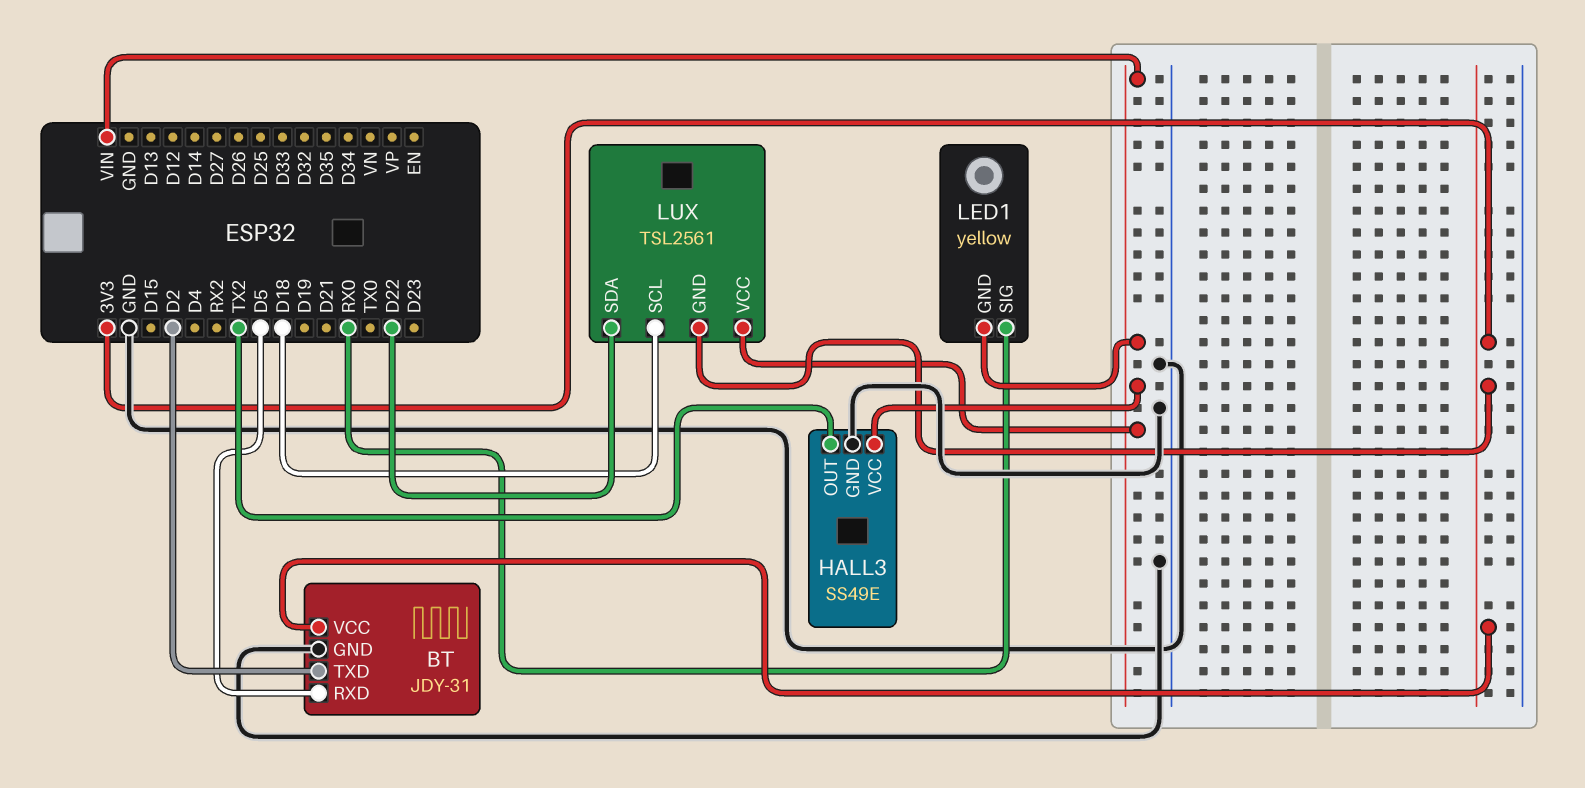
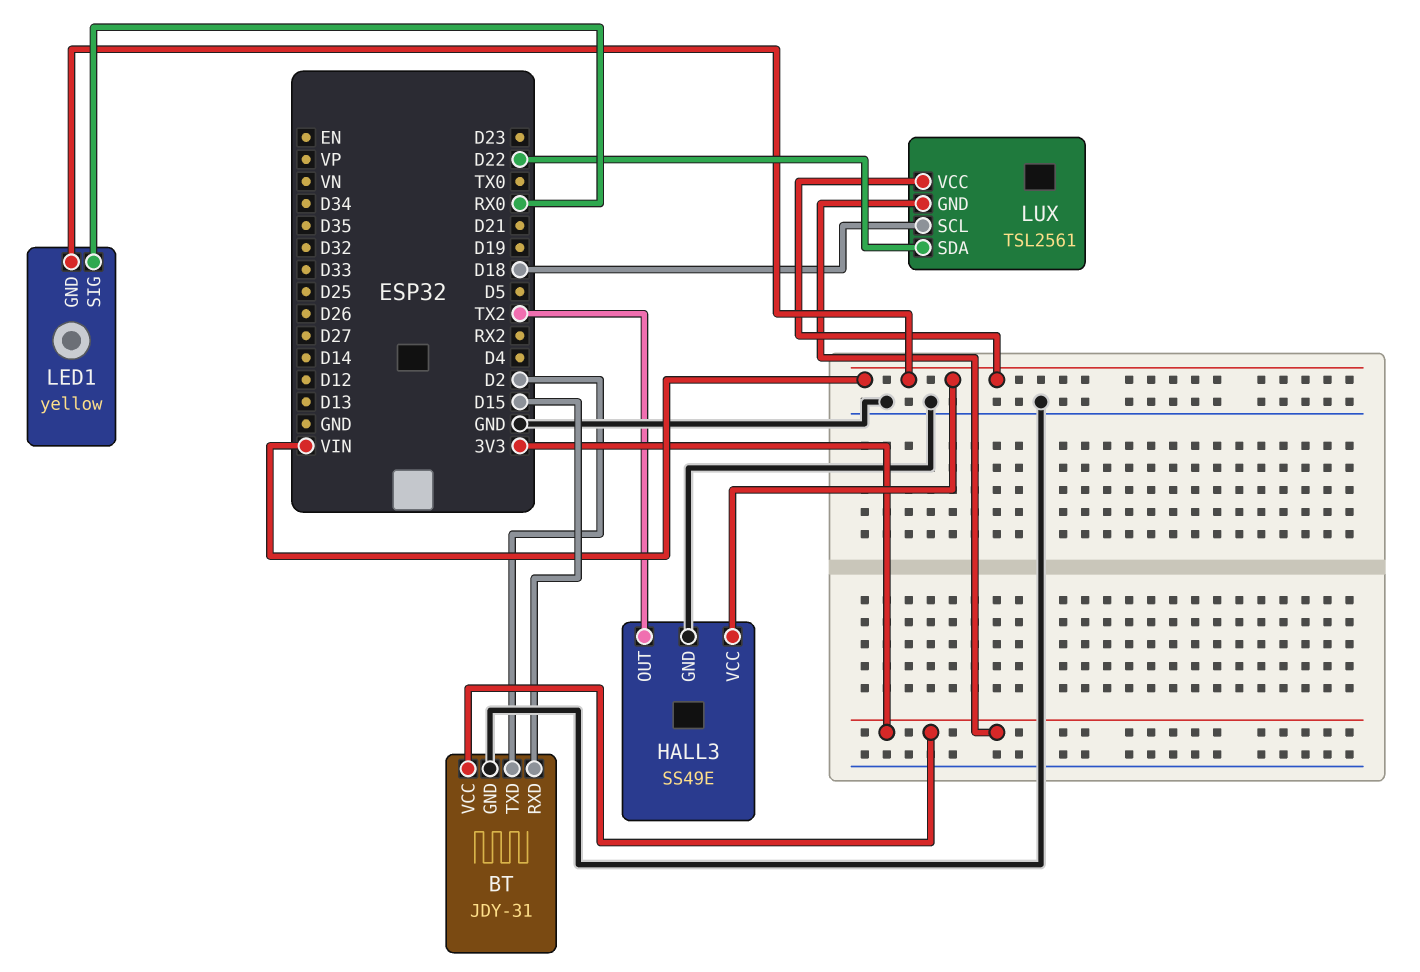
BT pin RXD: D5 -> D15

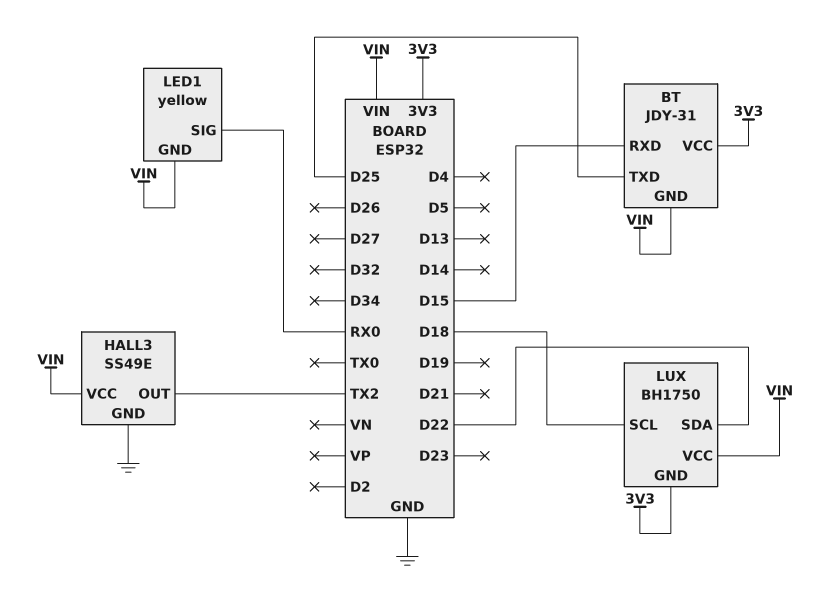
BT pin GND: GND -> VIN
BT pin TXD: D2 -> D25
LUX: TSL2561 -> BH1750

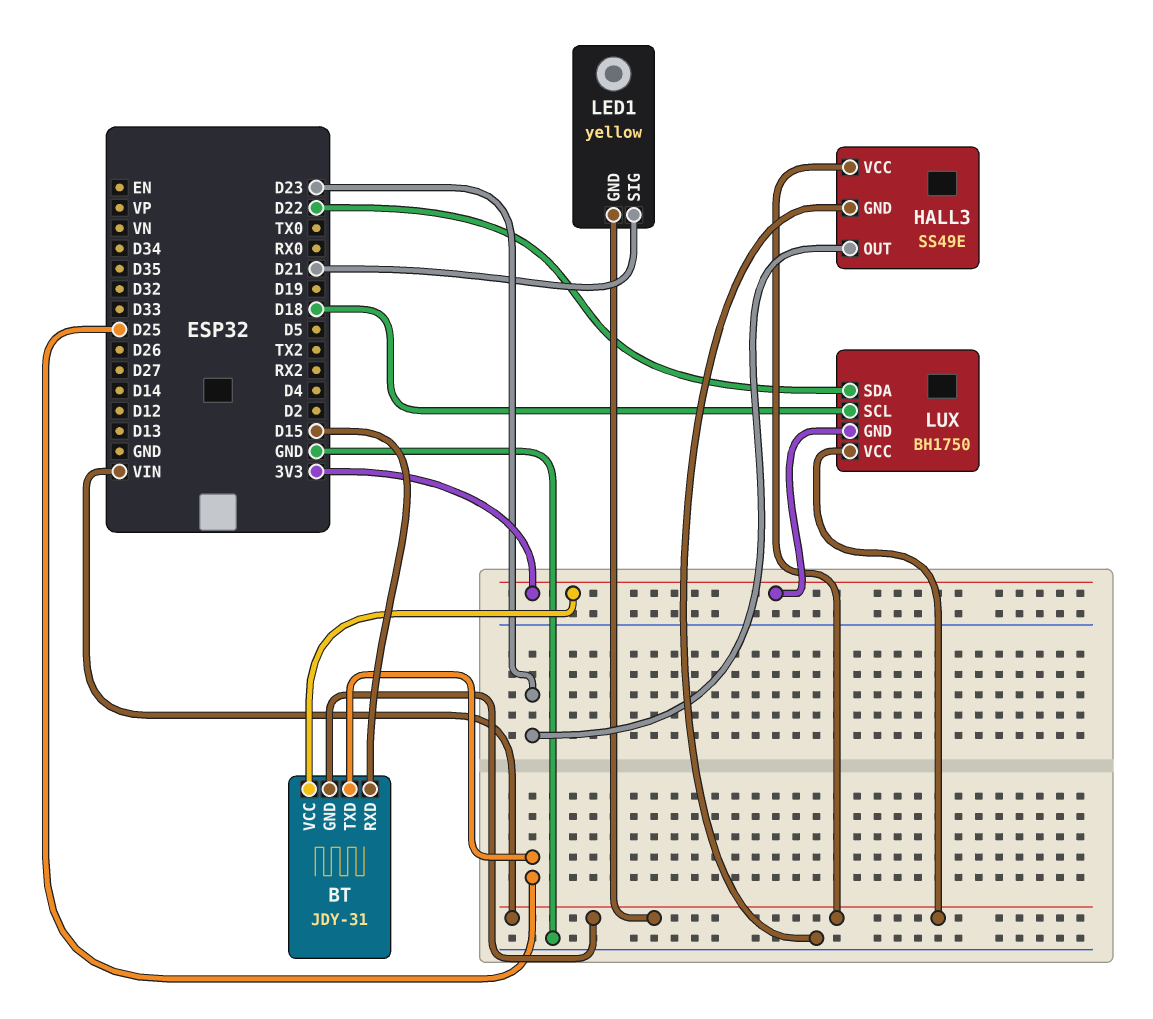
HALL3 pin OUT: TX2 -> D23
LED1 pin SIG: RX0 -> D21

